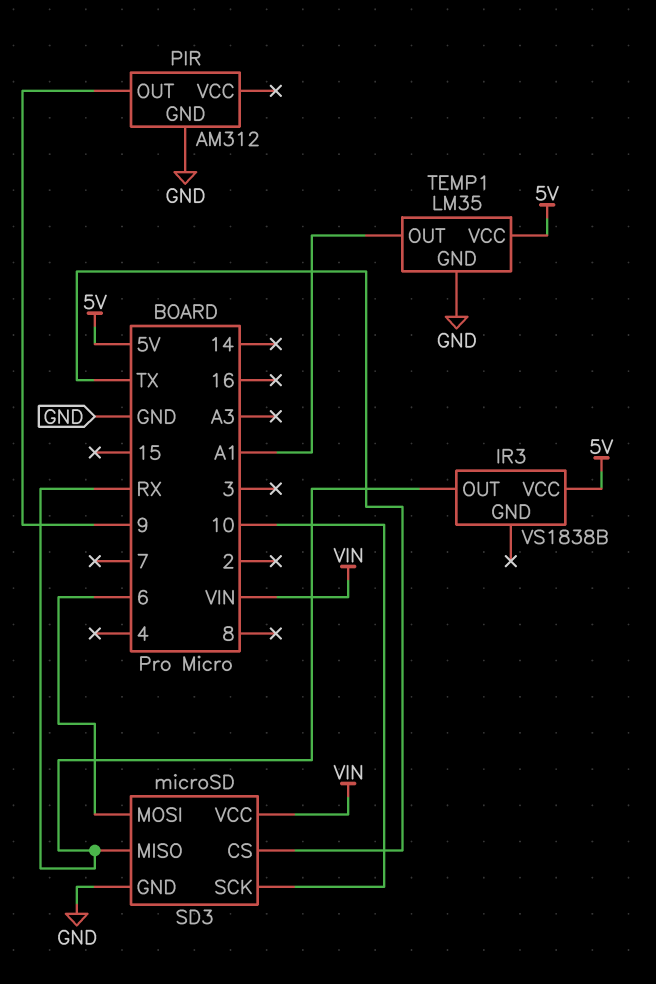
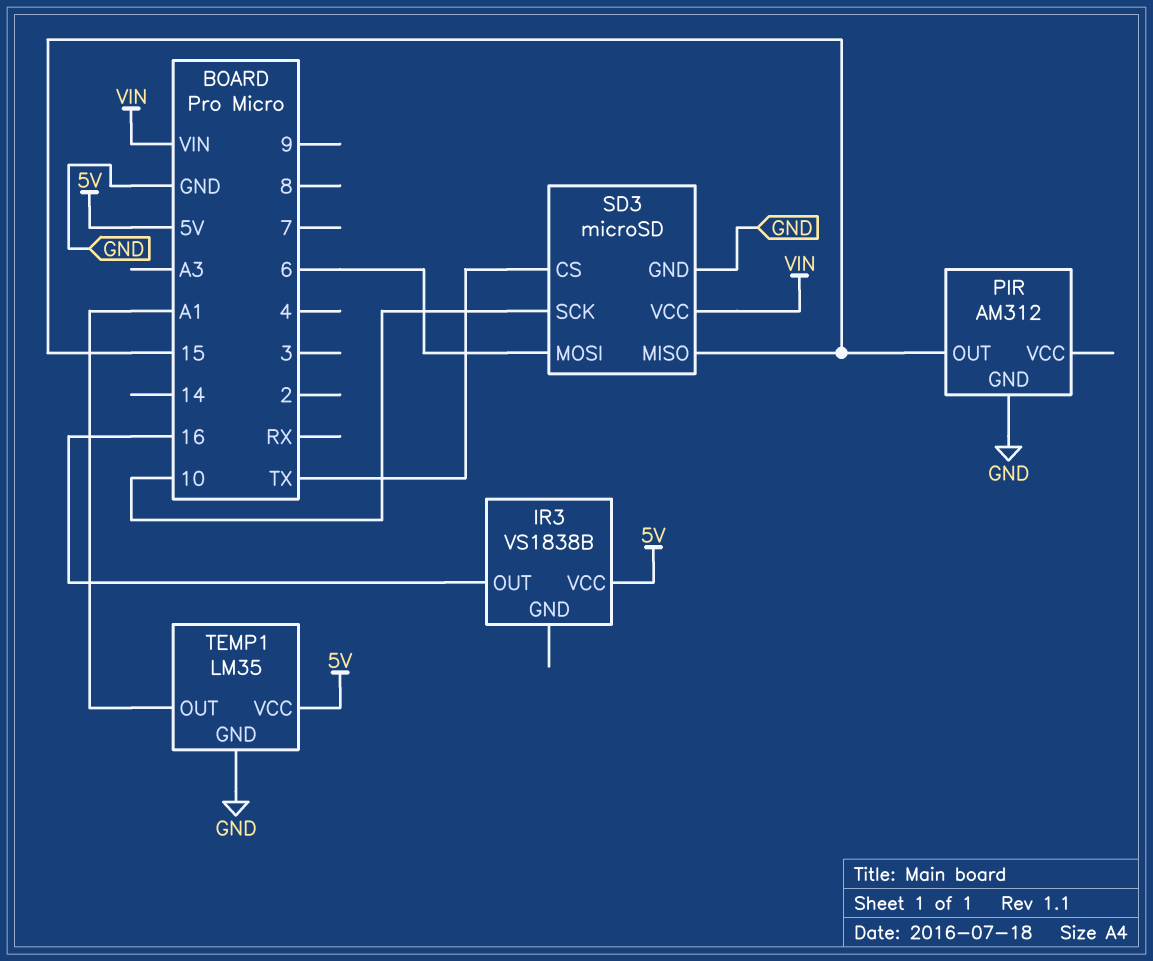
IR3 pin OUT: RX -> 16
PIR pin OUT: 9 -> 15
SD3 pin MISO: RX -> 15

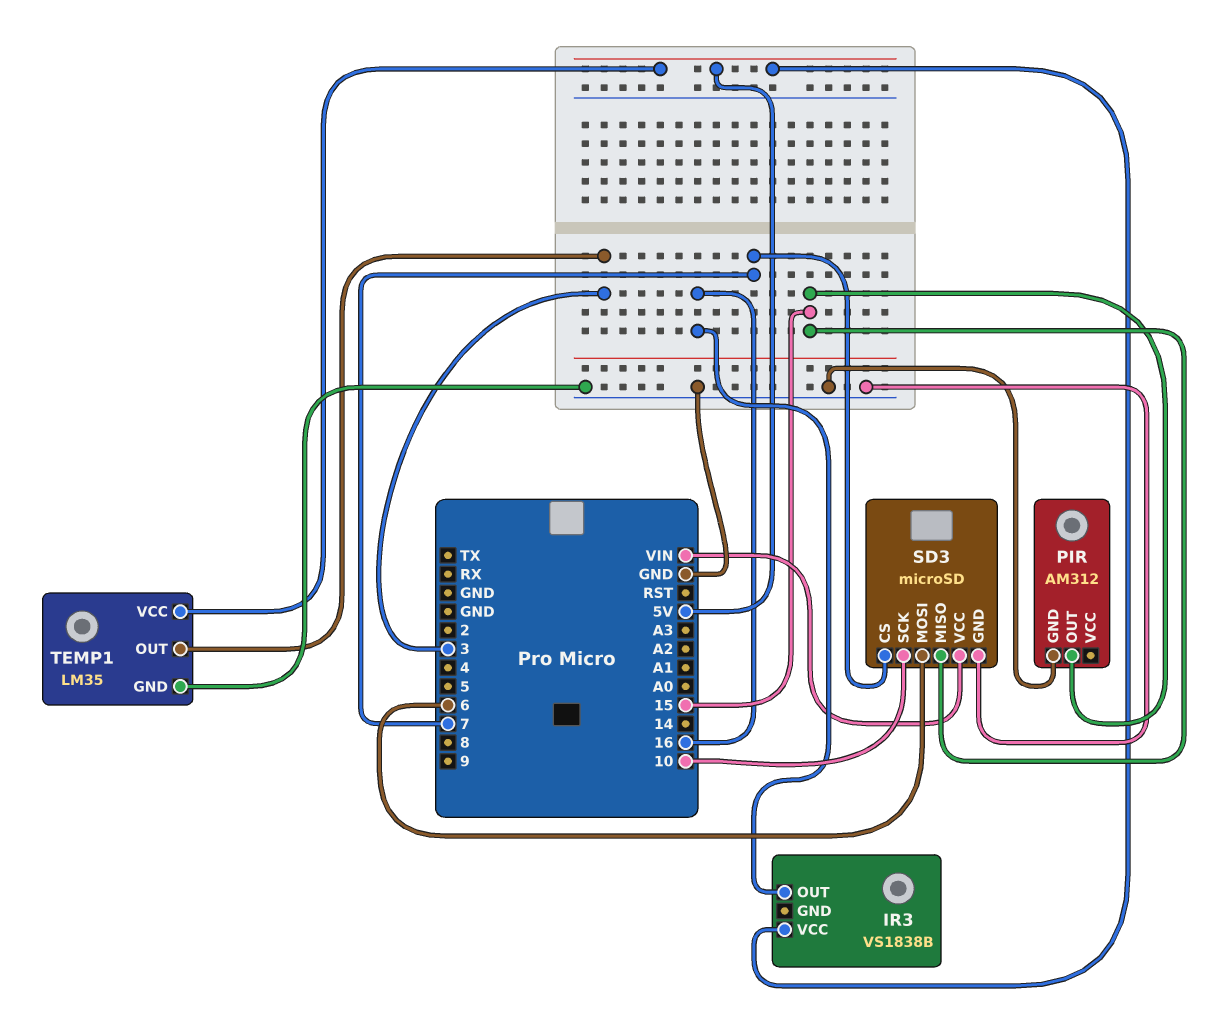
SD3 pin CS: TX -> 7
TEMP1 pin OUT: A1 -> 3

